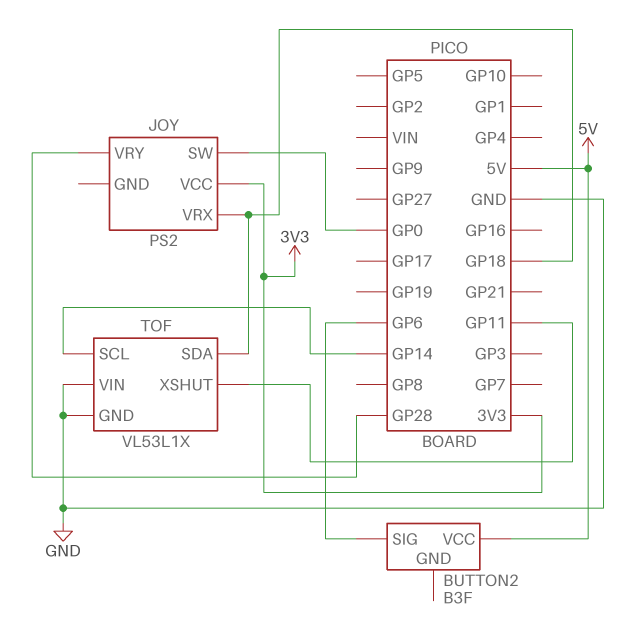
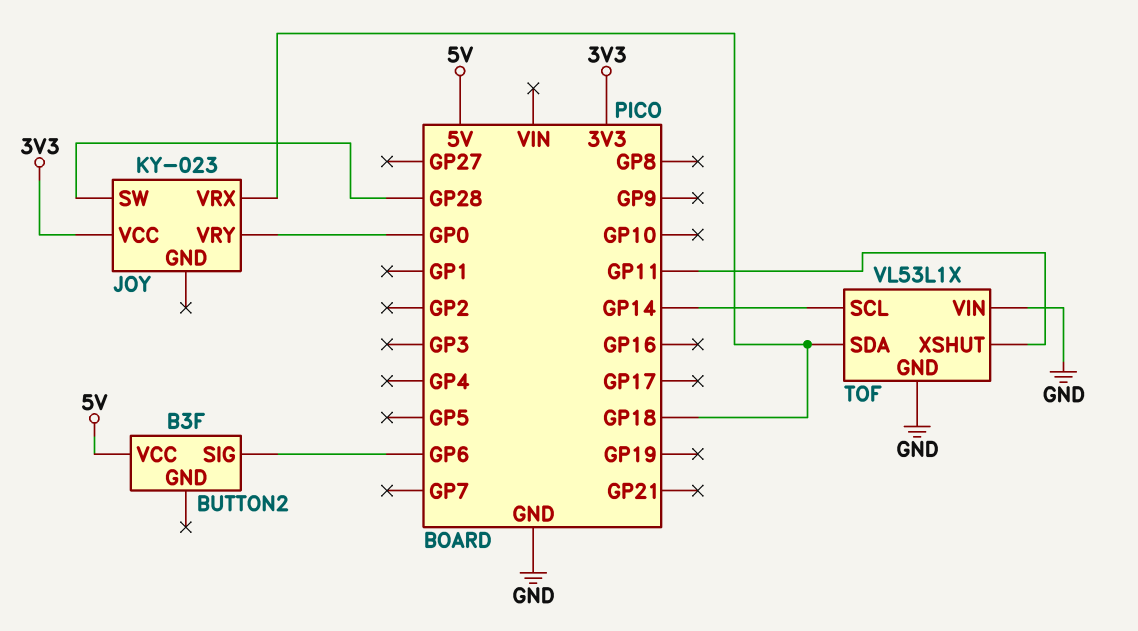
JOY: PS2 -> KY-023
JOY pin SW: GP0 -> GP28
JOY pin VRY: GP28 -> GP0

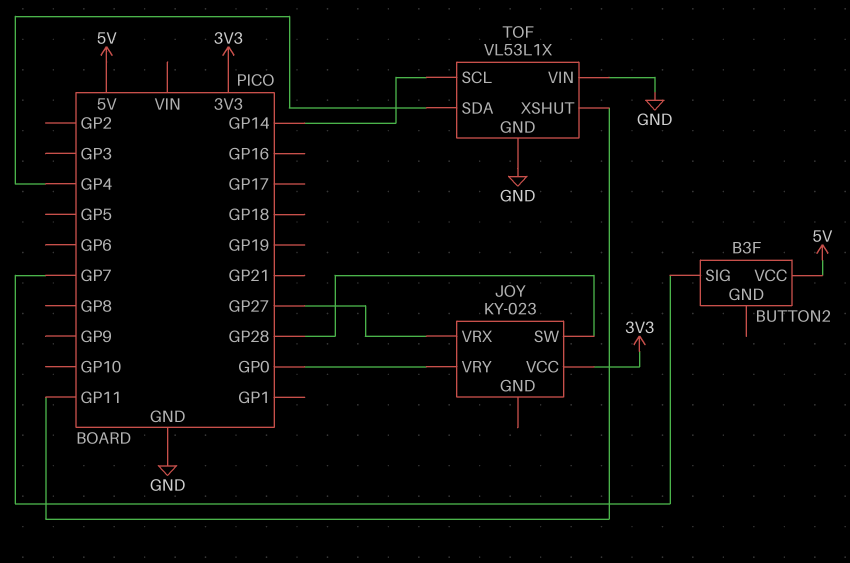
BUTTON2 pin SIG: GP6 -> GP7
JOY pin VRX: GP18 -> GP27
TOF pin SDA: GP18 -> GP4

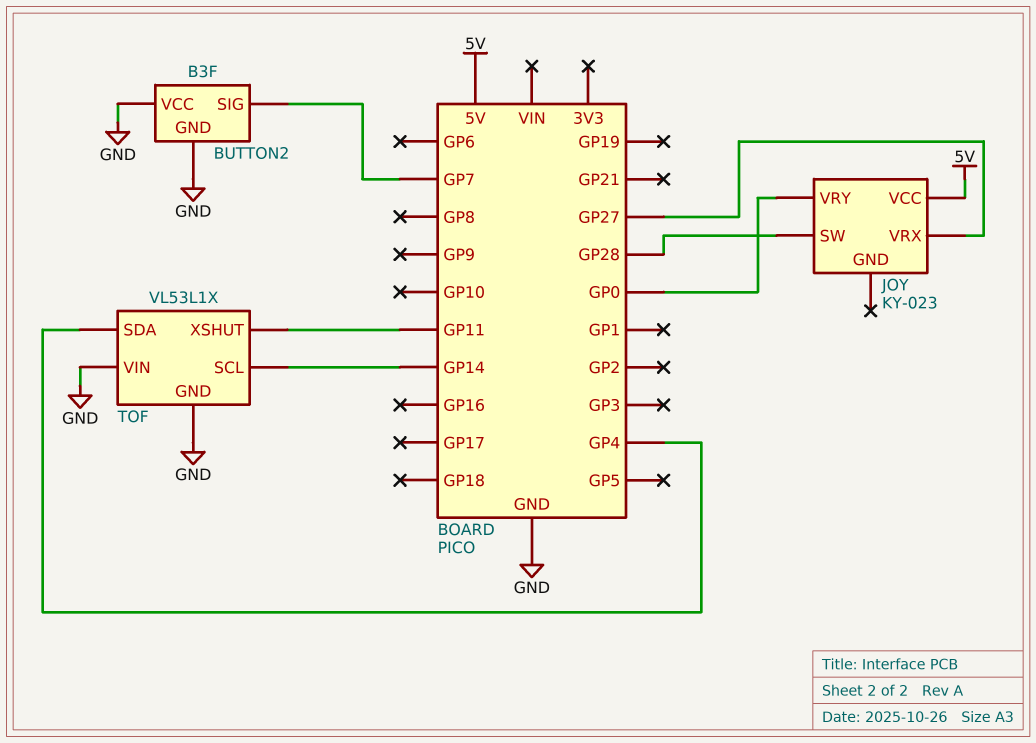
BUTTON2 pin GND: none -> GND
BUTTON2 pin VCC: 5V -> GND
JOY pin VCC: 3V3 -> 5V

